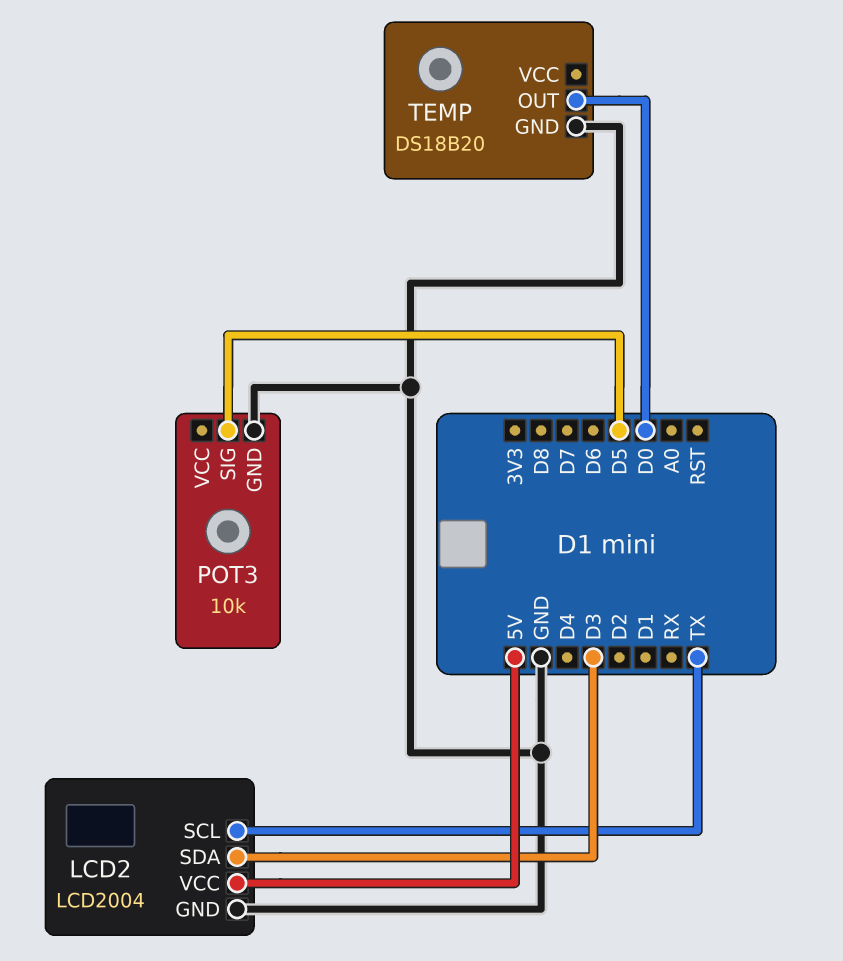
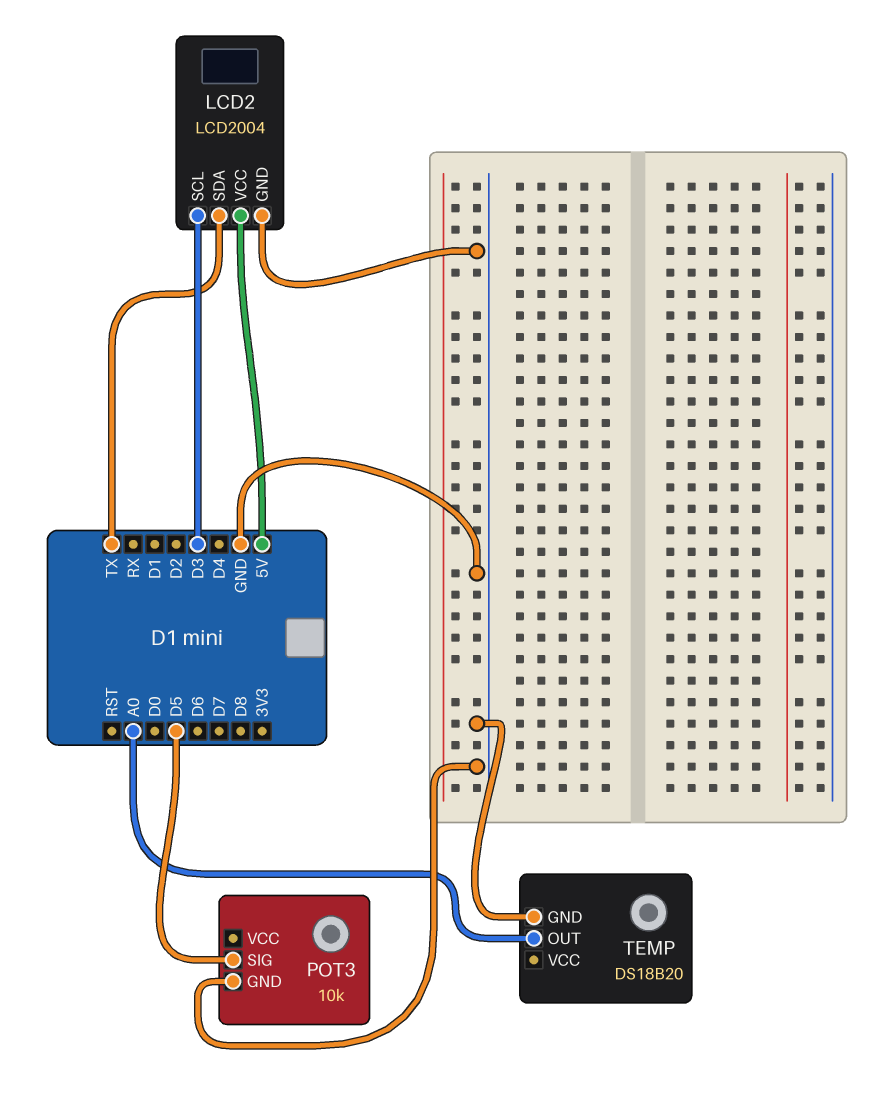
LCD2 pin SCL: TX -> D3
LCD2 pin SDA: D3 -> TX
TEMP pin OUT: D0 -> A0

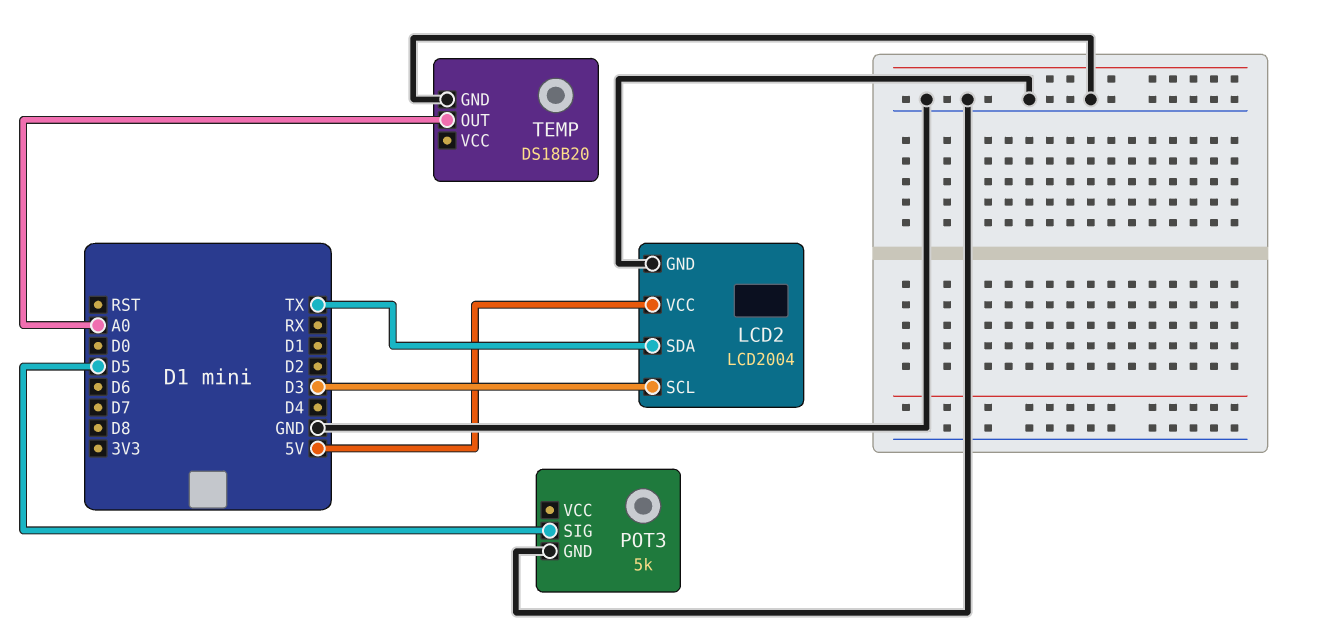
POT3: 10k -> 5k

